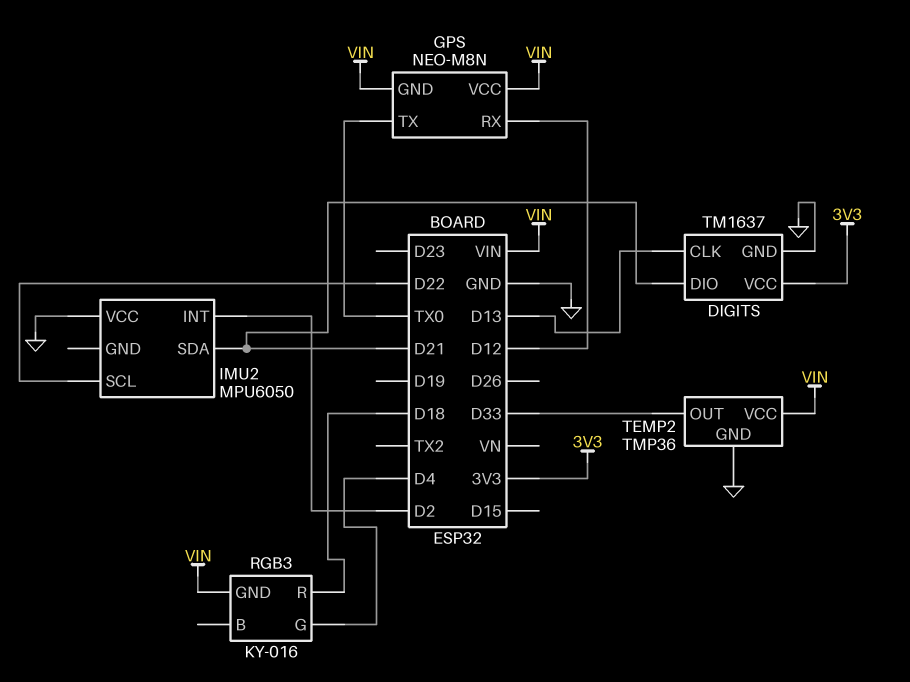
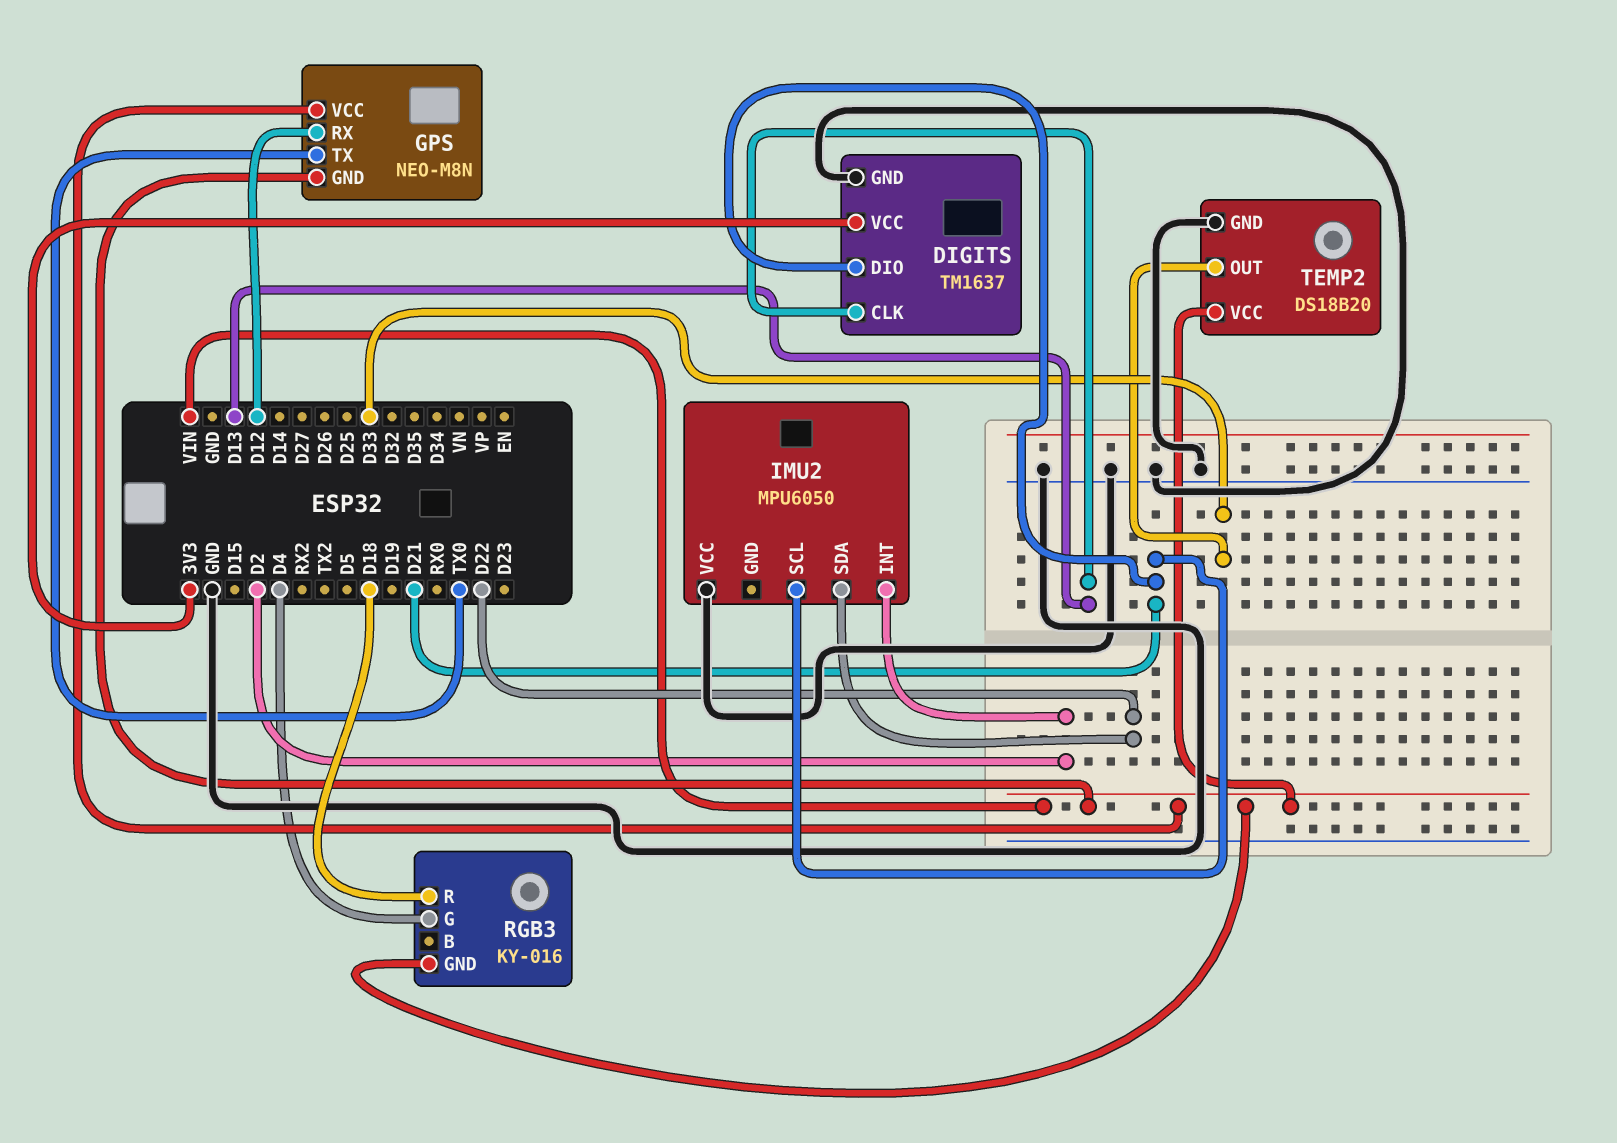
IMU2 pin SCL: D22 -> D21
IMU2 pin SDA: D21 -> D22
TEMP2: TMP36 -> DS18B20

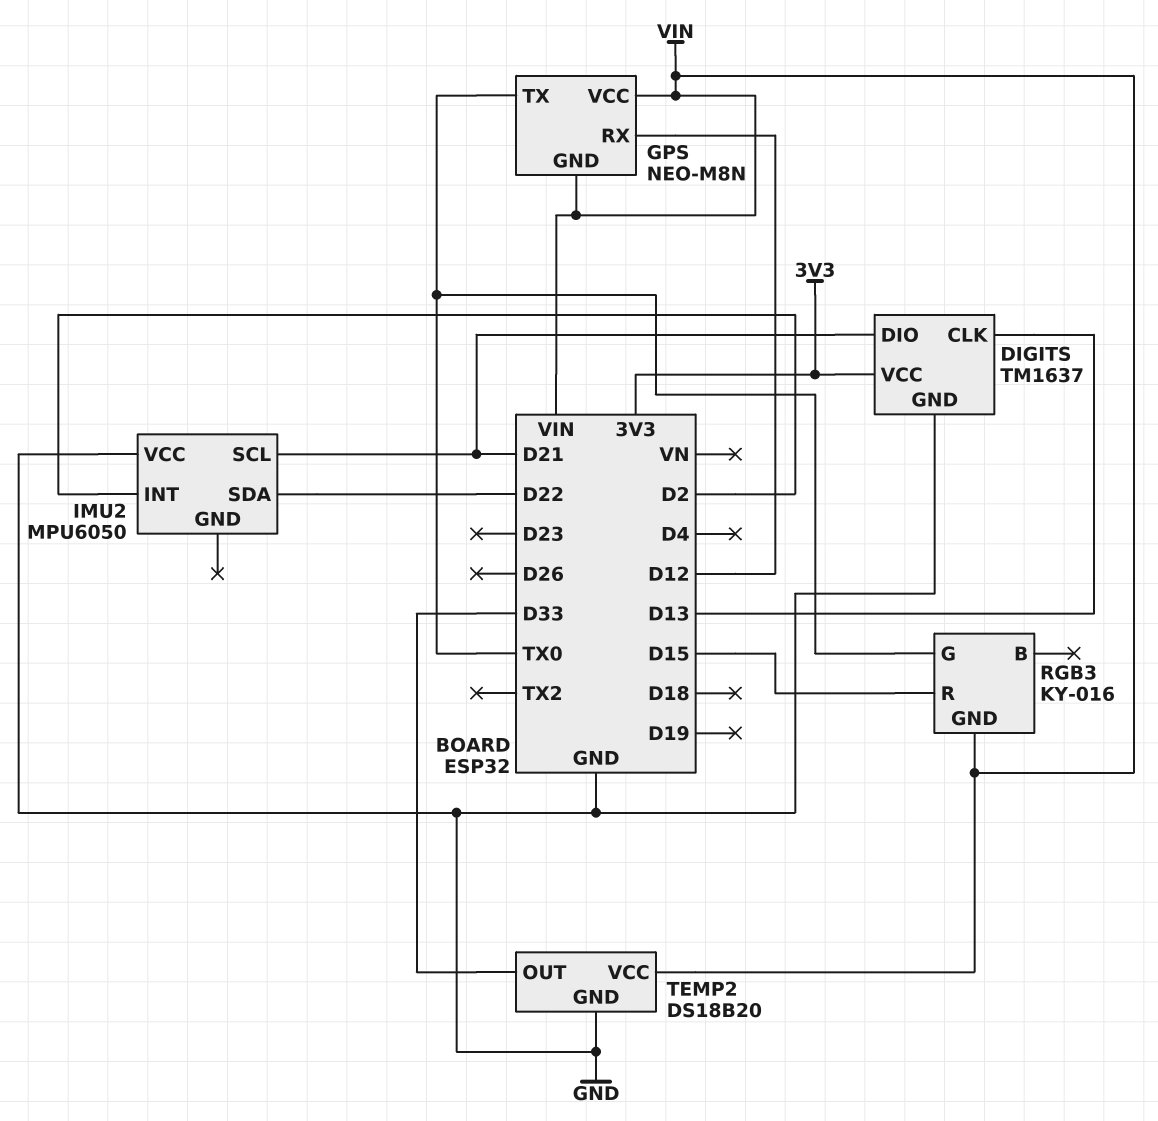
RGB3 pin G: D4 -> TX0
RGB3 pin R: D18 -> D15

